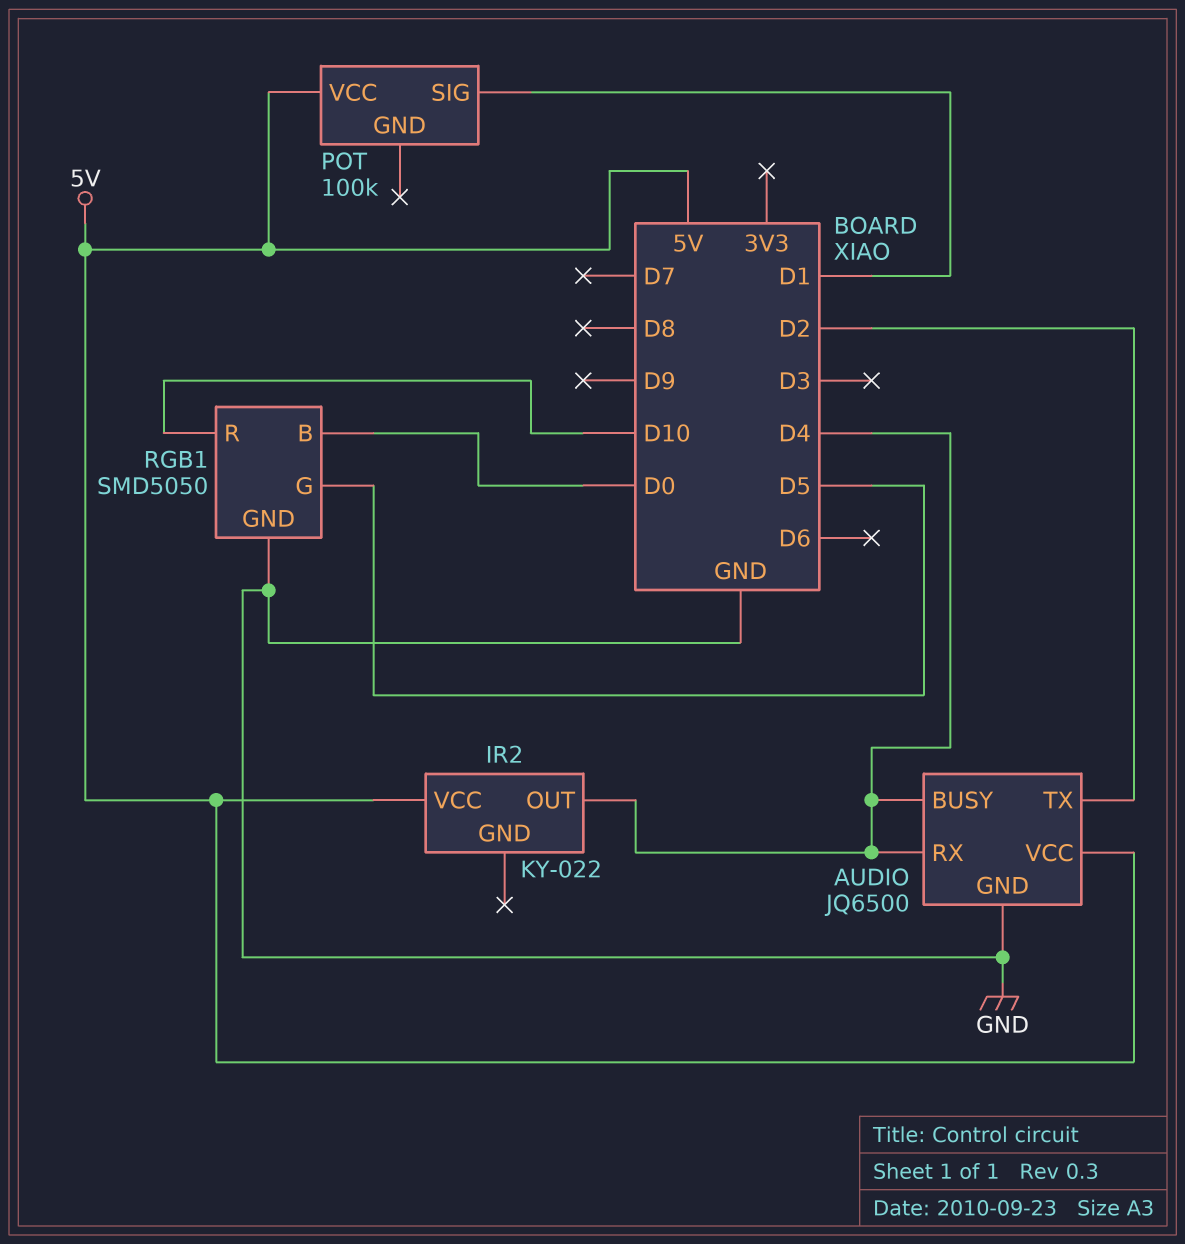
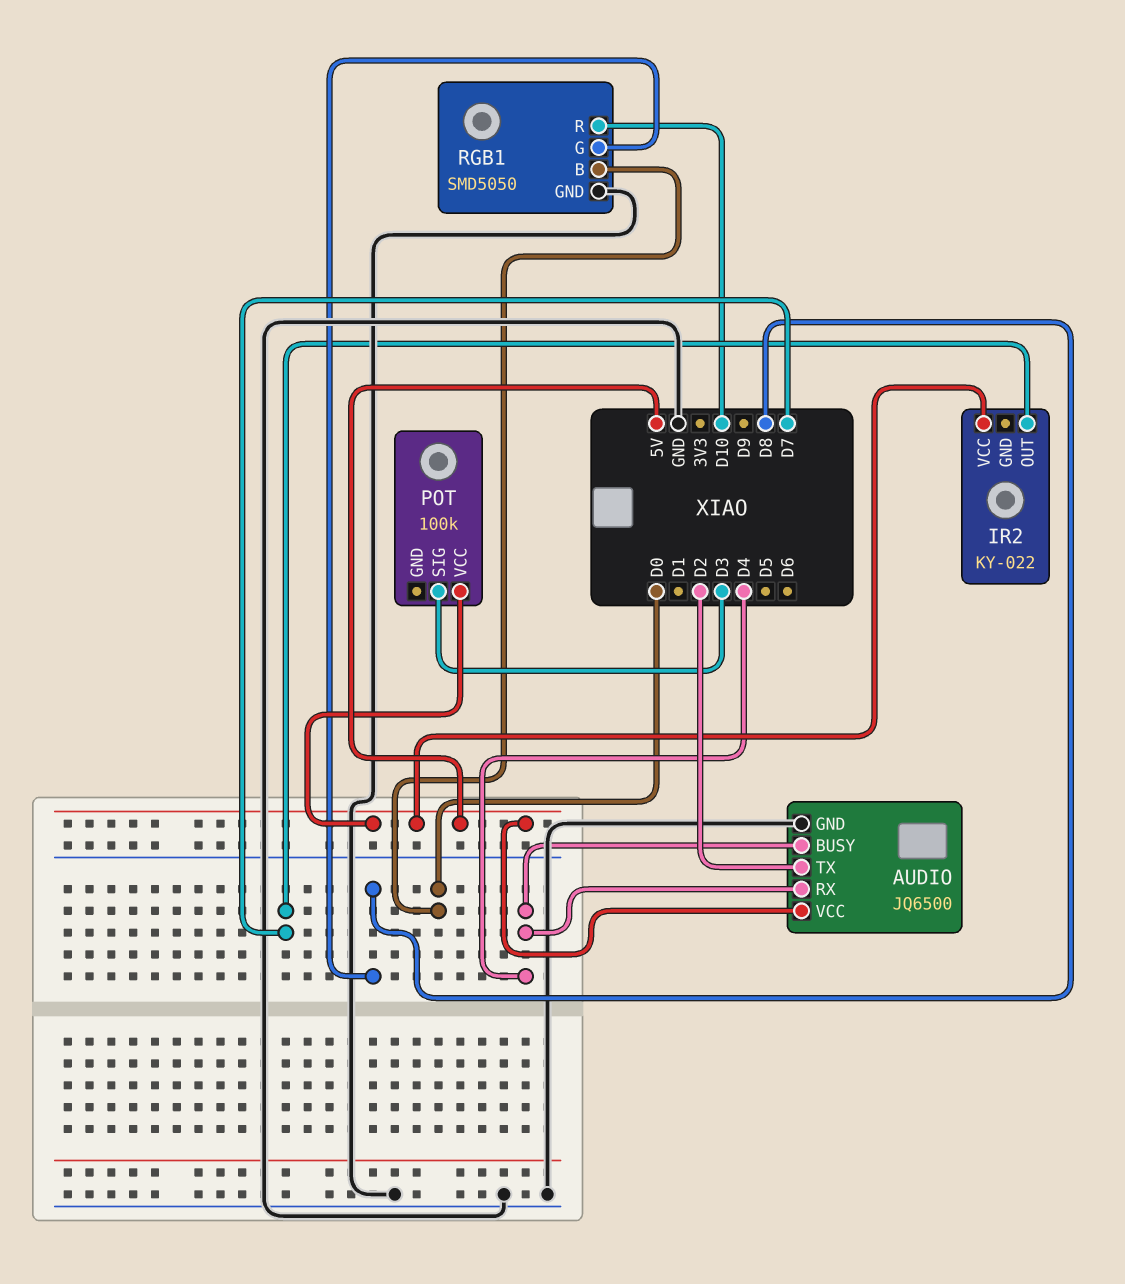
IR2 pin OUT: D4 -> D7
POT pin SIG: D1 -> D3
RGB1 pin G: D5 -> D8

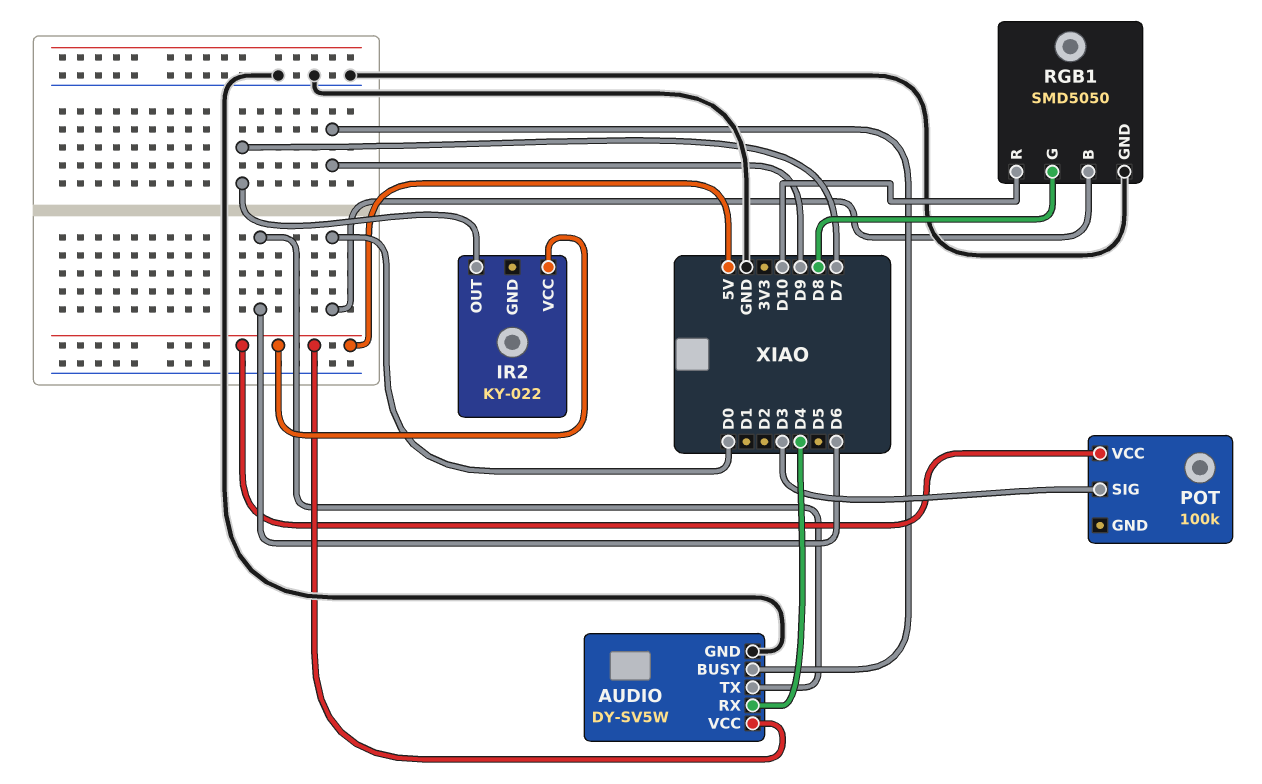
AUDIO: JQ6500 -> DY-SV5W
AUDIO pin BUSY: D4 -> D9
AUDIO pin TX: D2 -> D6

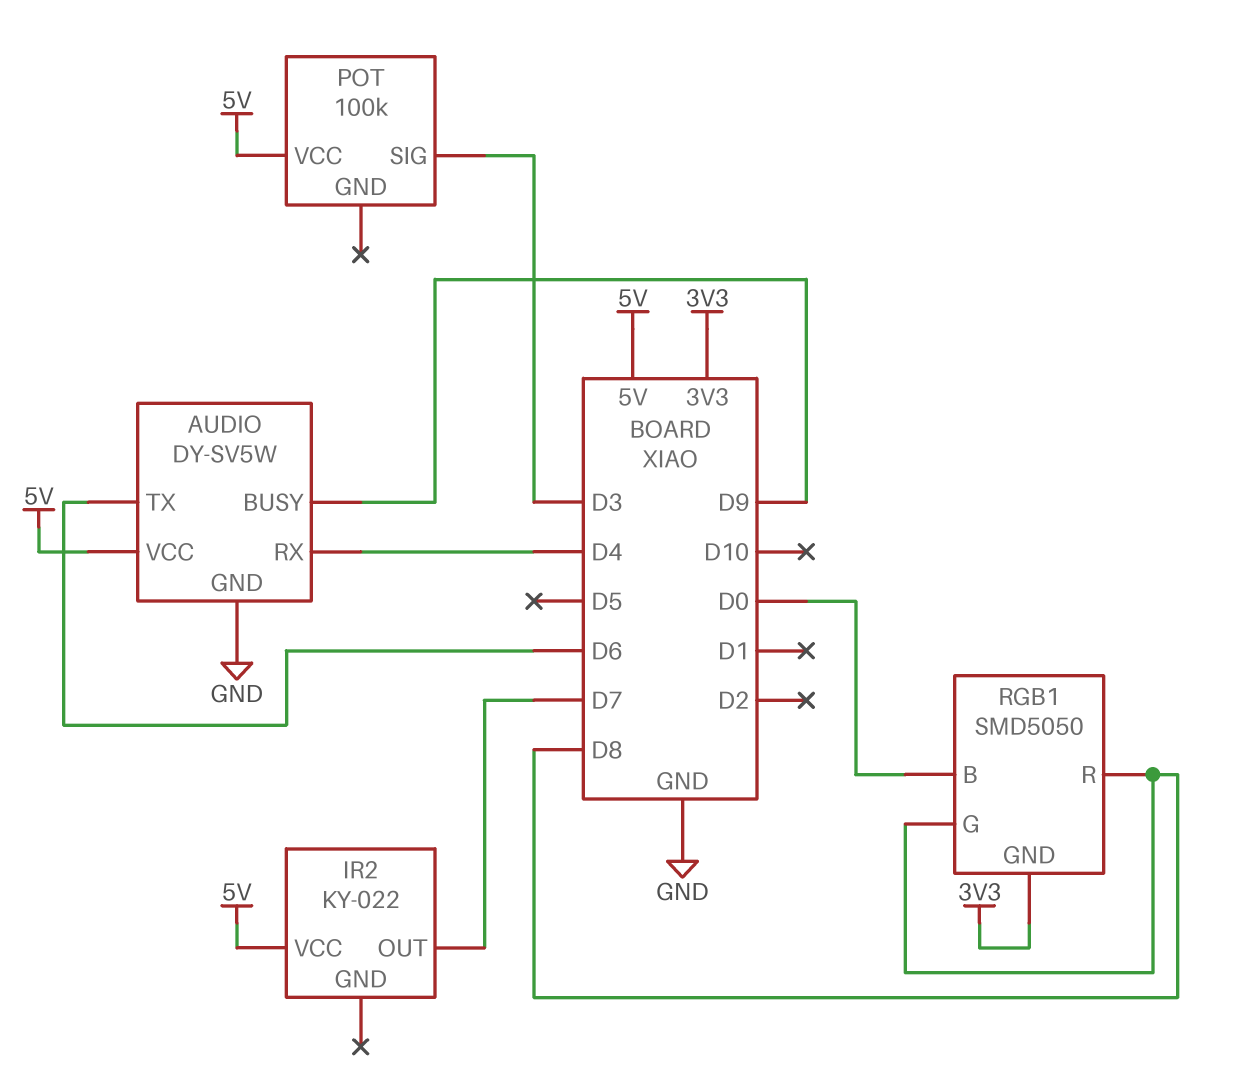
RGB1 pin GND: GND -> 3V3
RGB1 pin R: D10 -> D8

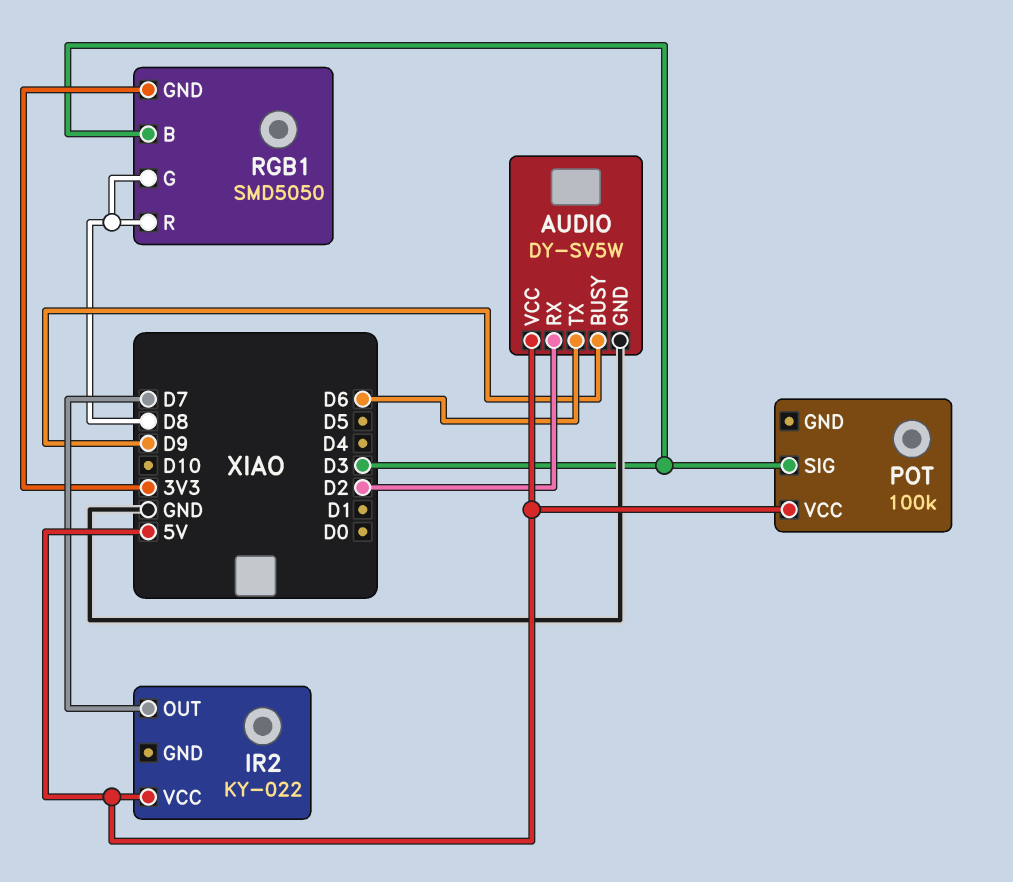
AUDIO pin RX: D4 -> D2
RGB1 pin B: D0 -> D3

